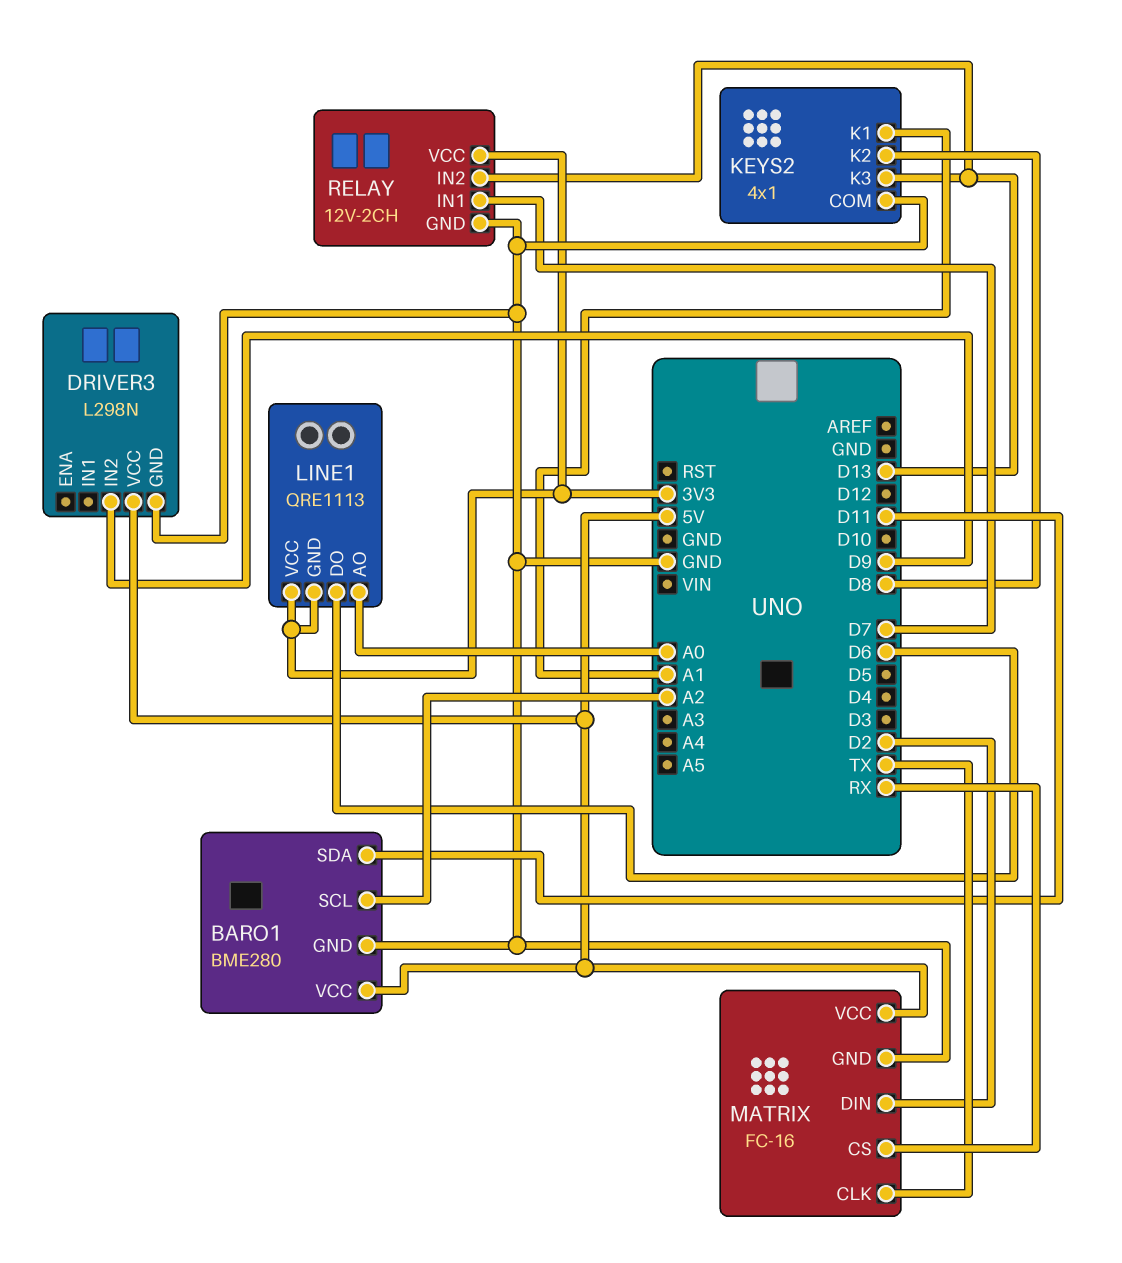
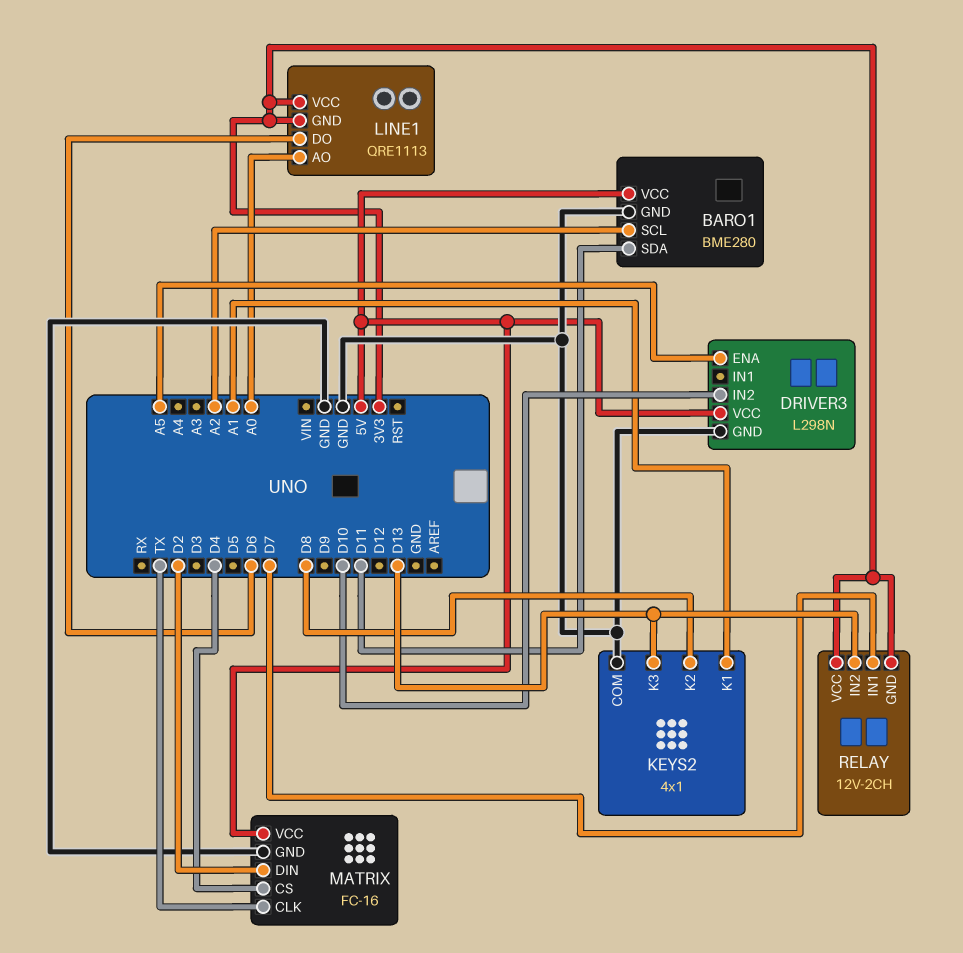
DRIVER3 pin ENA: none -> A5
DRIVER3 pin IN2: D9 -> D10
MATRIX pin CS: RX -> D4
RELAY pin GND: GND -> 3V3

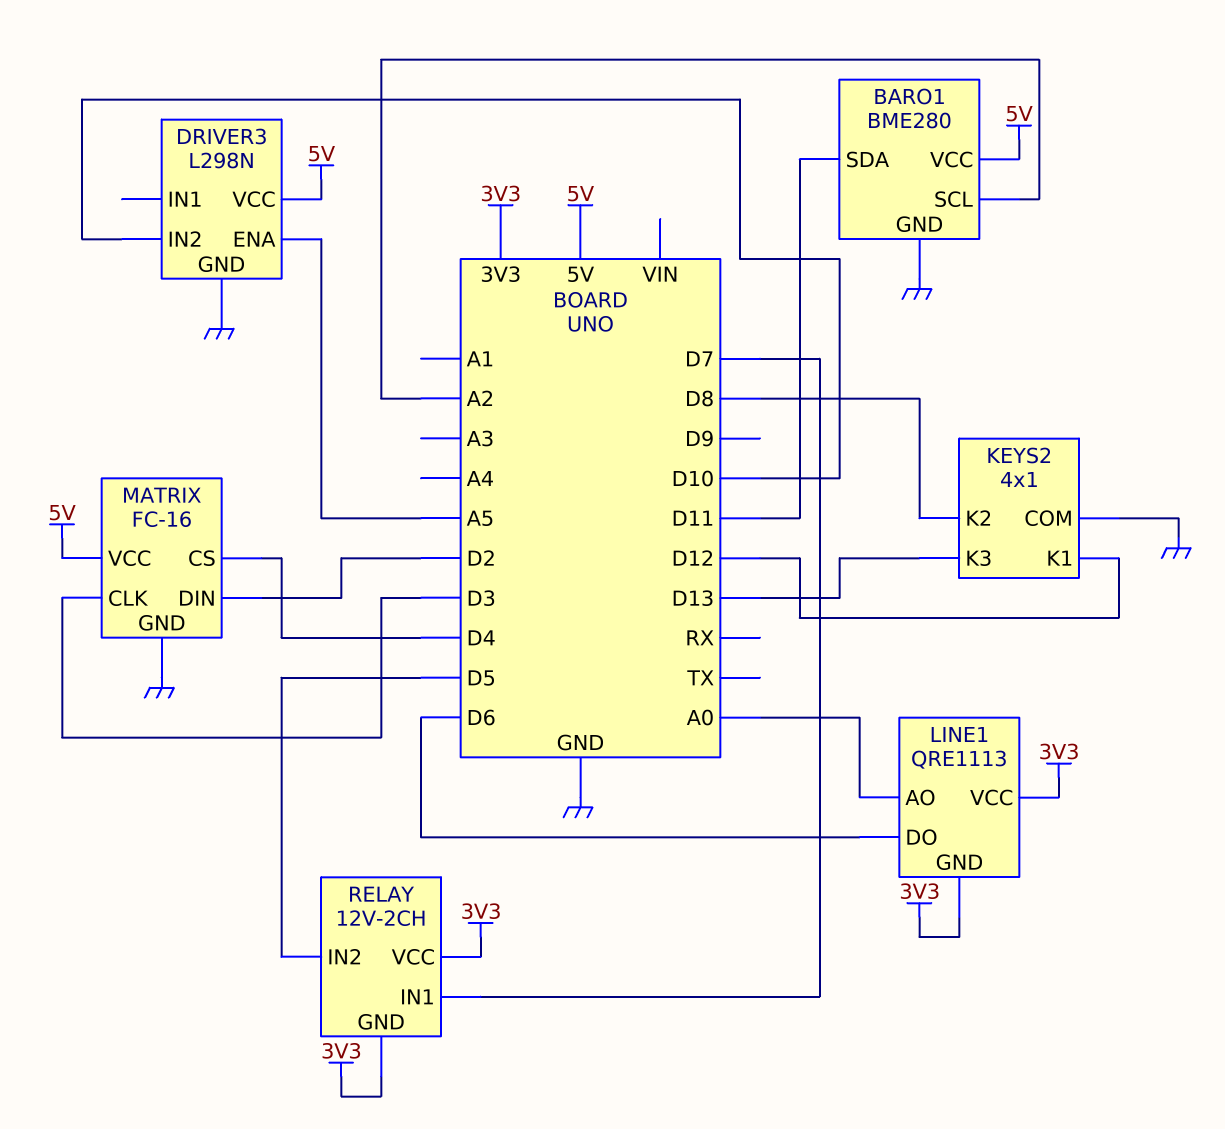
KEYS2 pin K1: A1 -> D12
MATRIX pin CLK: TX -> D3
RELAY pin IN2: D13 -> D5

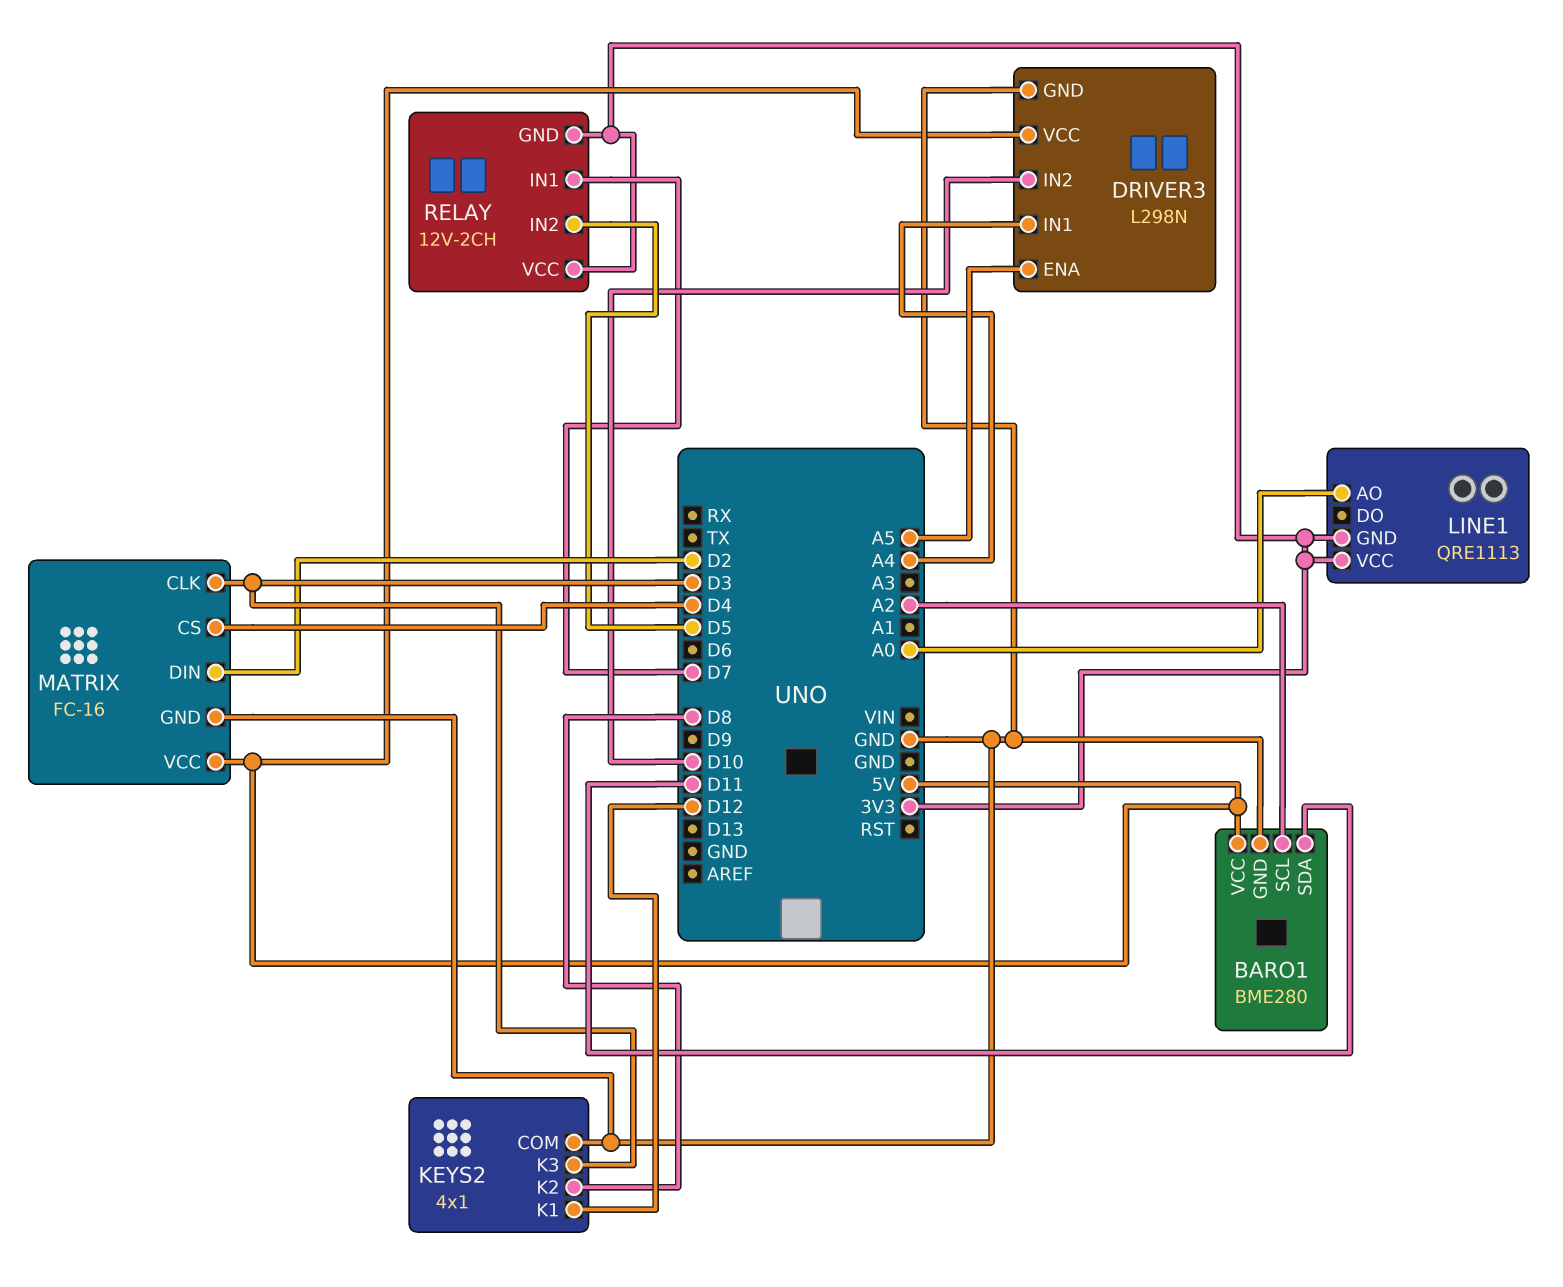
DRIVER3 pin IN1: none -> A4
KEYS2 pin K3: D13 -> D3
LINE1 pin DO: D6 -> none

